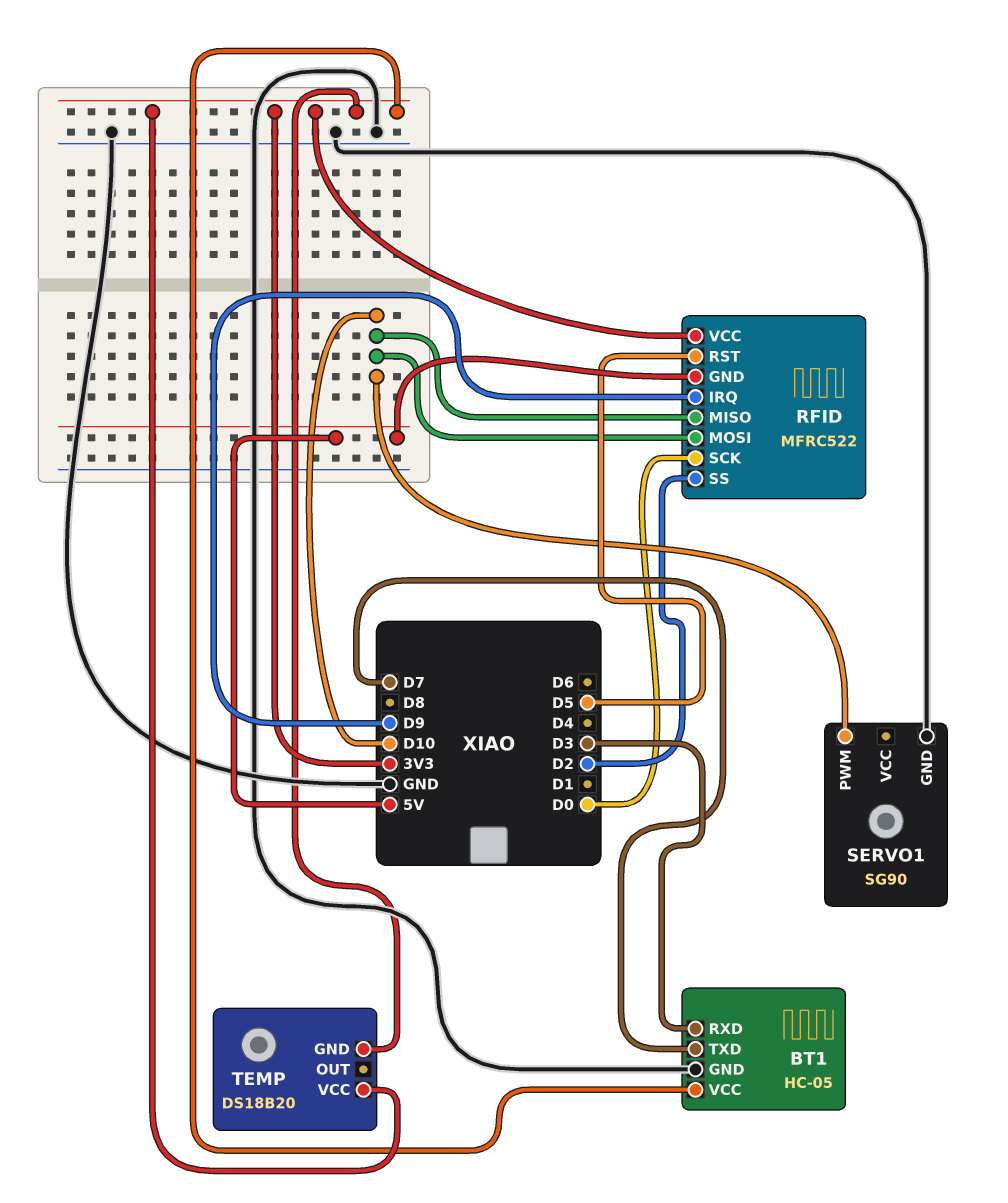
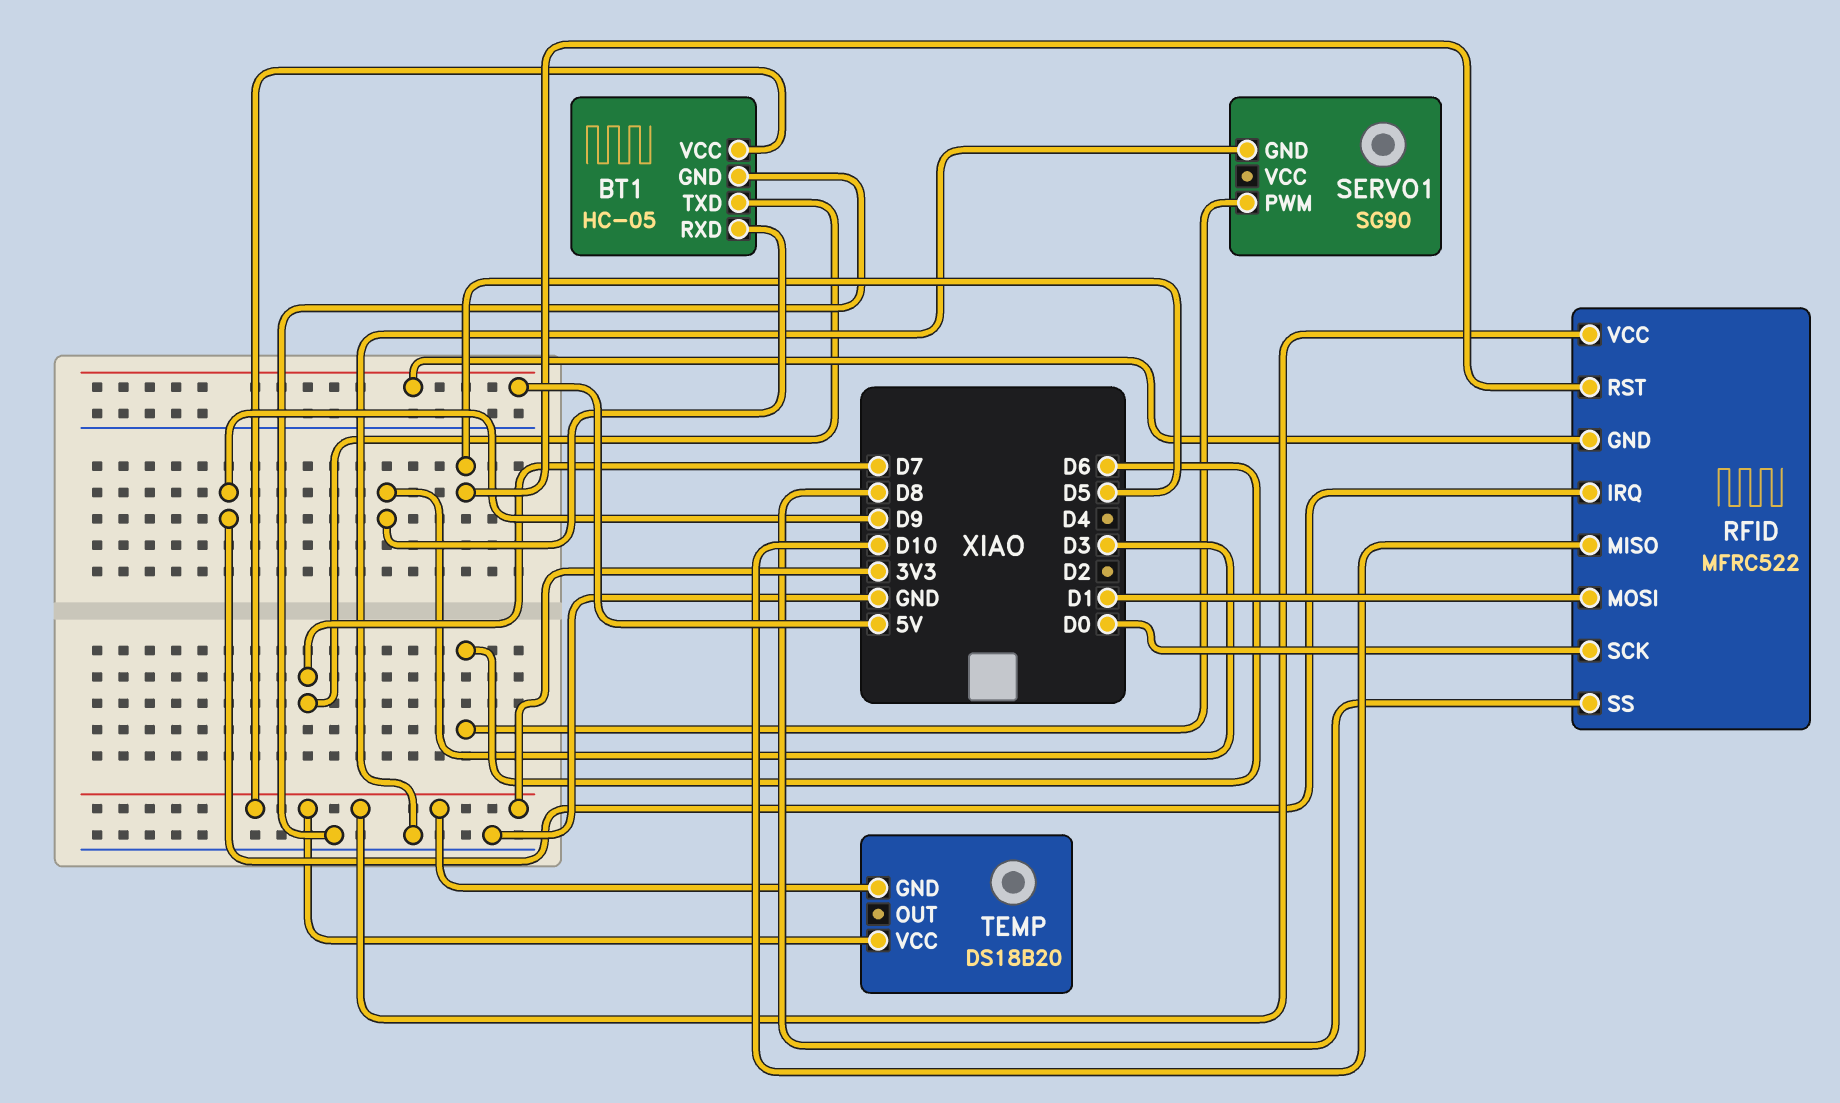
RFID pin MOSI: D10 -> D1
RFID pin SS: D2 -> D8
SERVO1 pin PWM: D10 -> D6

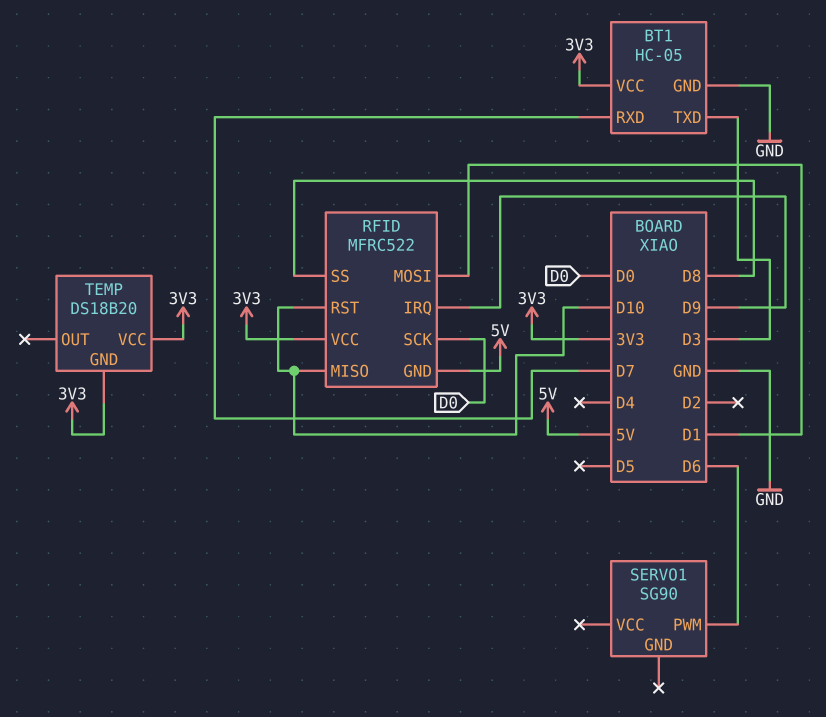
BT1 pin RXD: D3 -> D7
BT1 pin TXD: D7 -> D3
RFID pin RST: D5 -> D10
SERVO1 pin GND: GND -> none

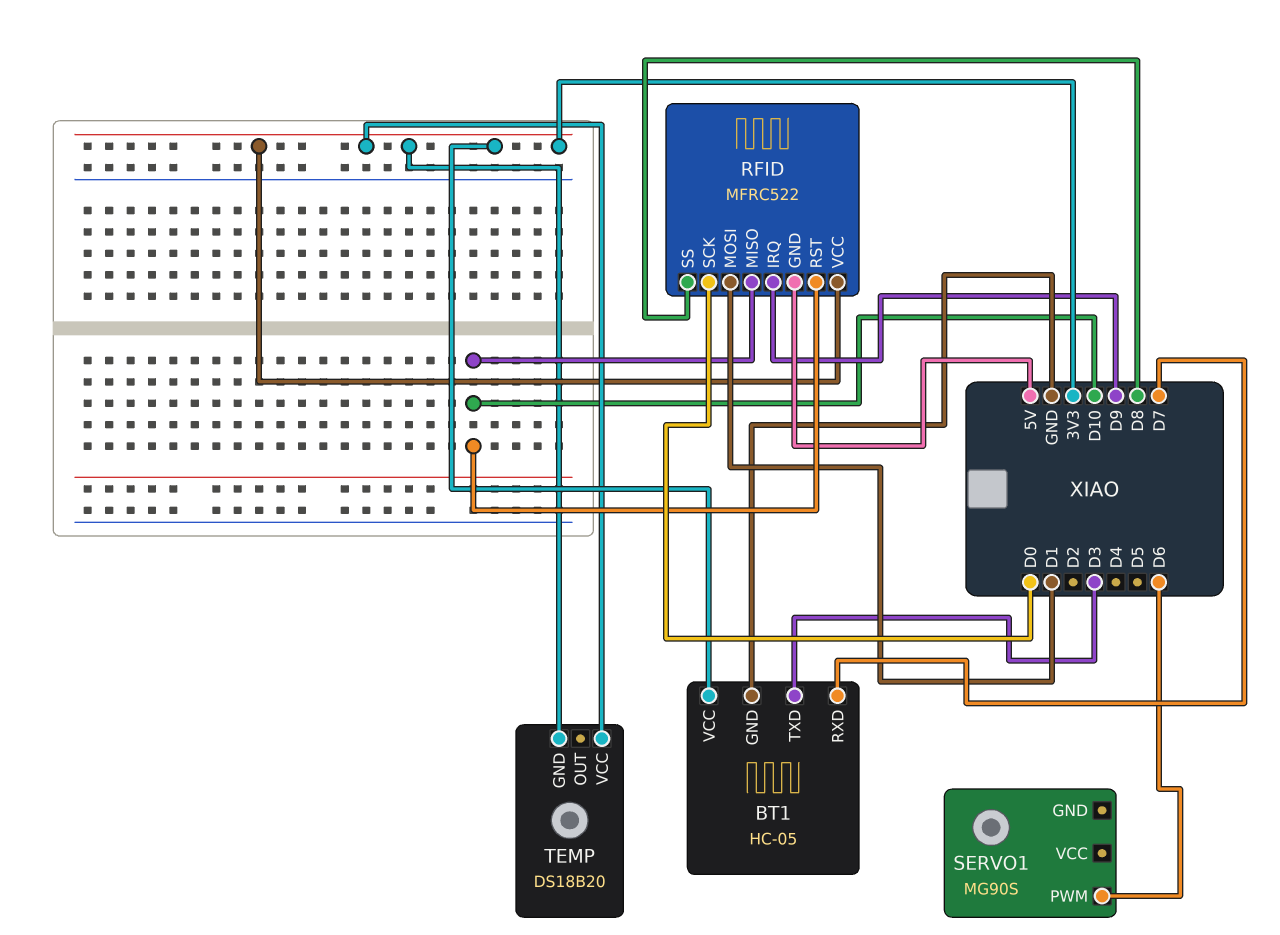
SERVO1: SG90 -> MG90S

